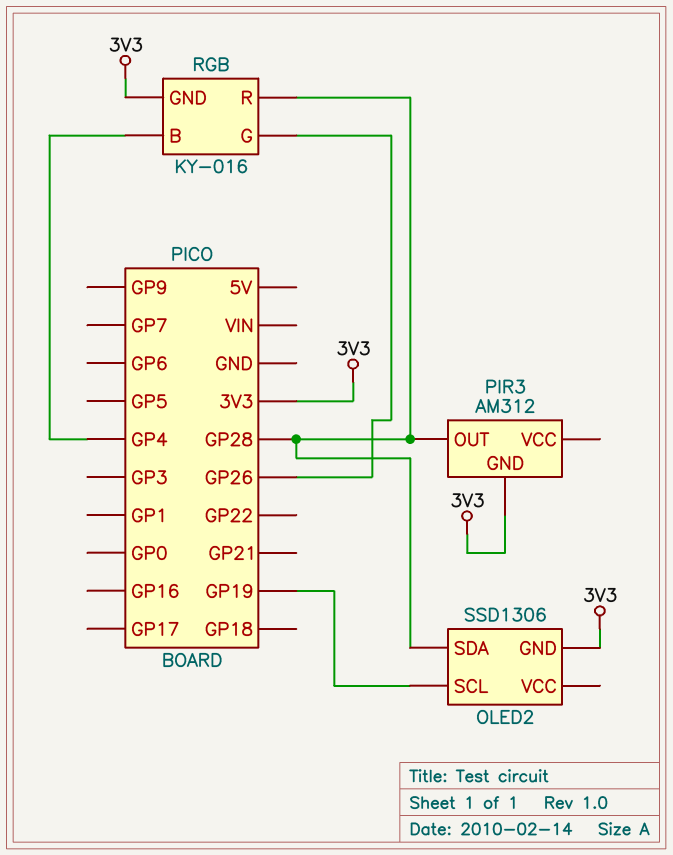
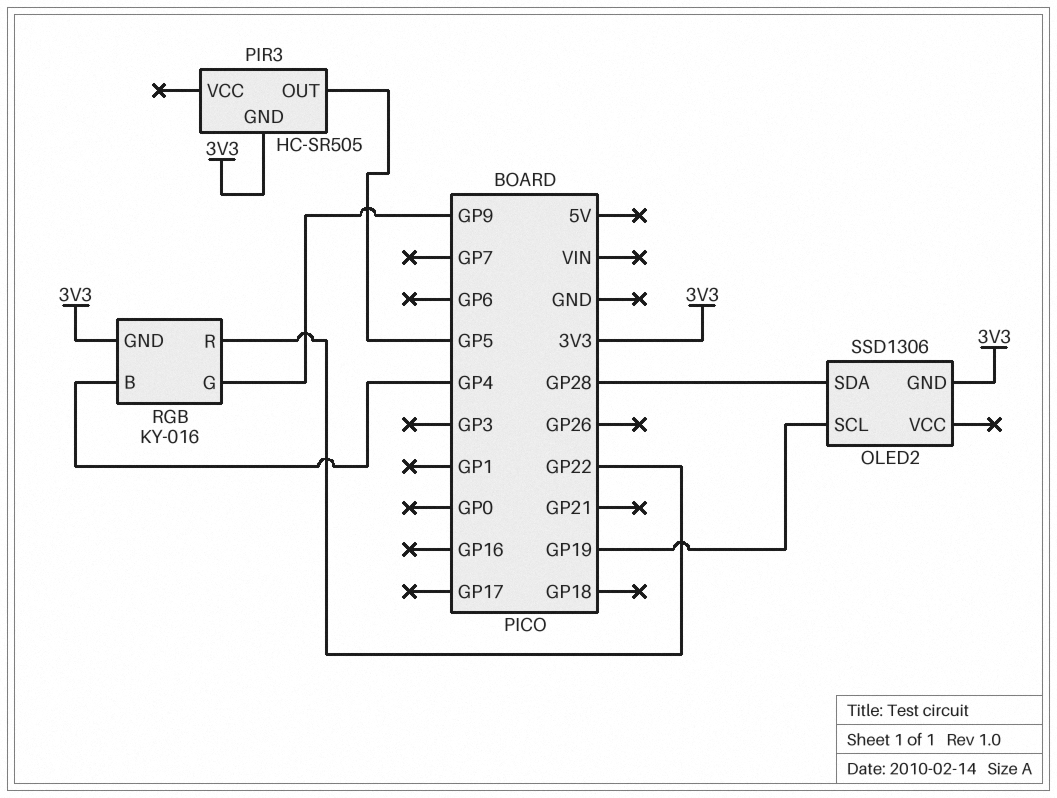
PIR3: AM312 -> HC-SR505
PIR3 pin OUT: GP28 -> GP5
RGB pin G: GP26 -> GP9
RGB pin R: GP28 -> GP22

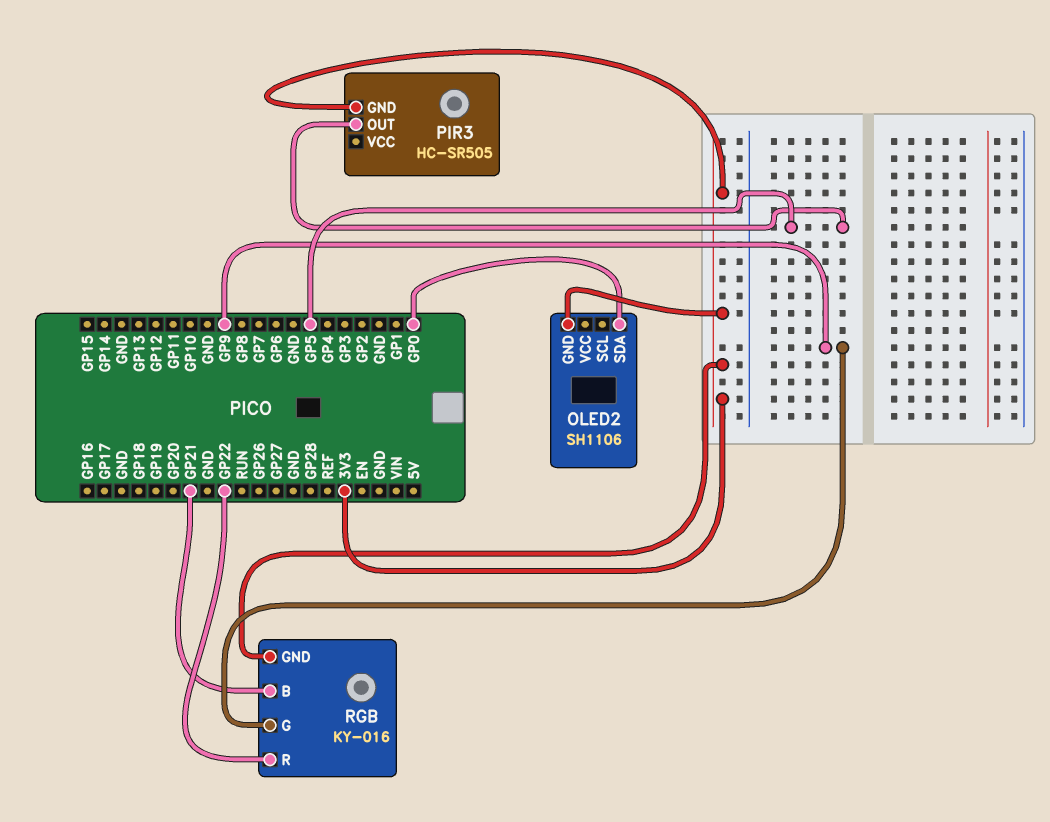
OLED2: SSD1306 -> SH1106
OLED2 pin SCL: GP19 -> none
OLED2 pin SDA: GP28 -> GP0
RGB pin B: GP4 -> GP21

